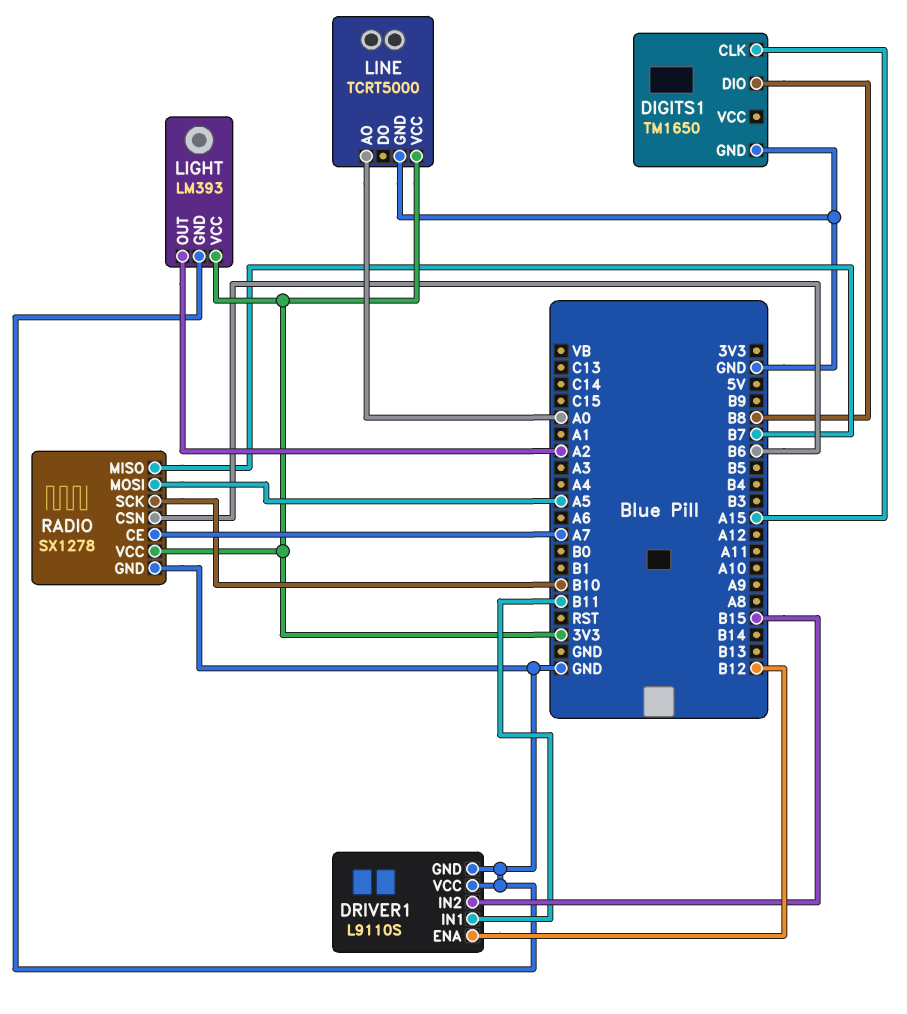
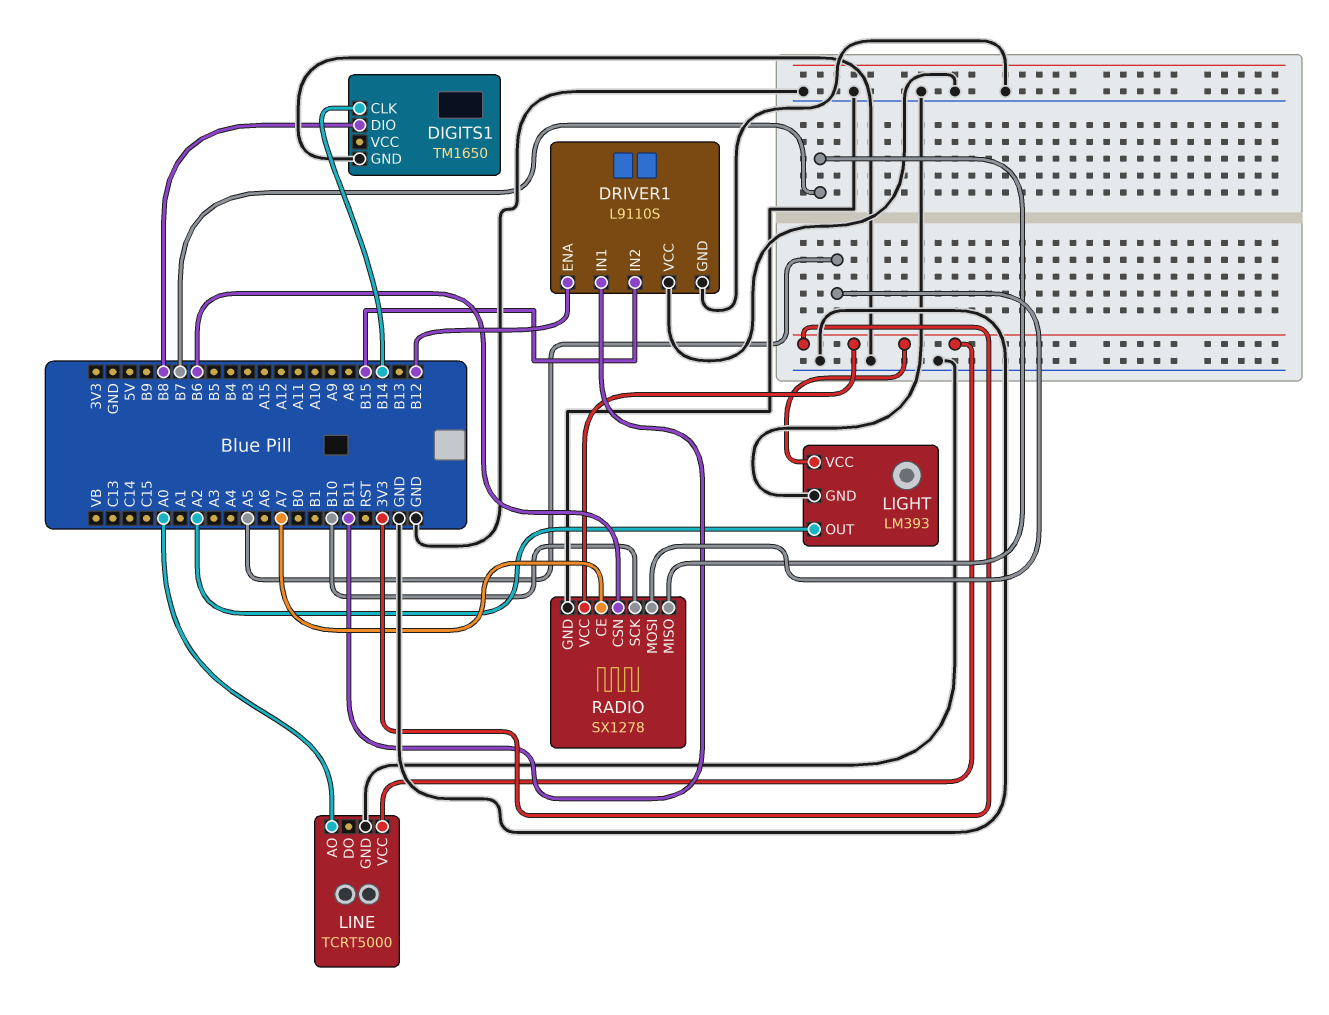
DIGITS1 pin CLK: A15 -> B14

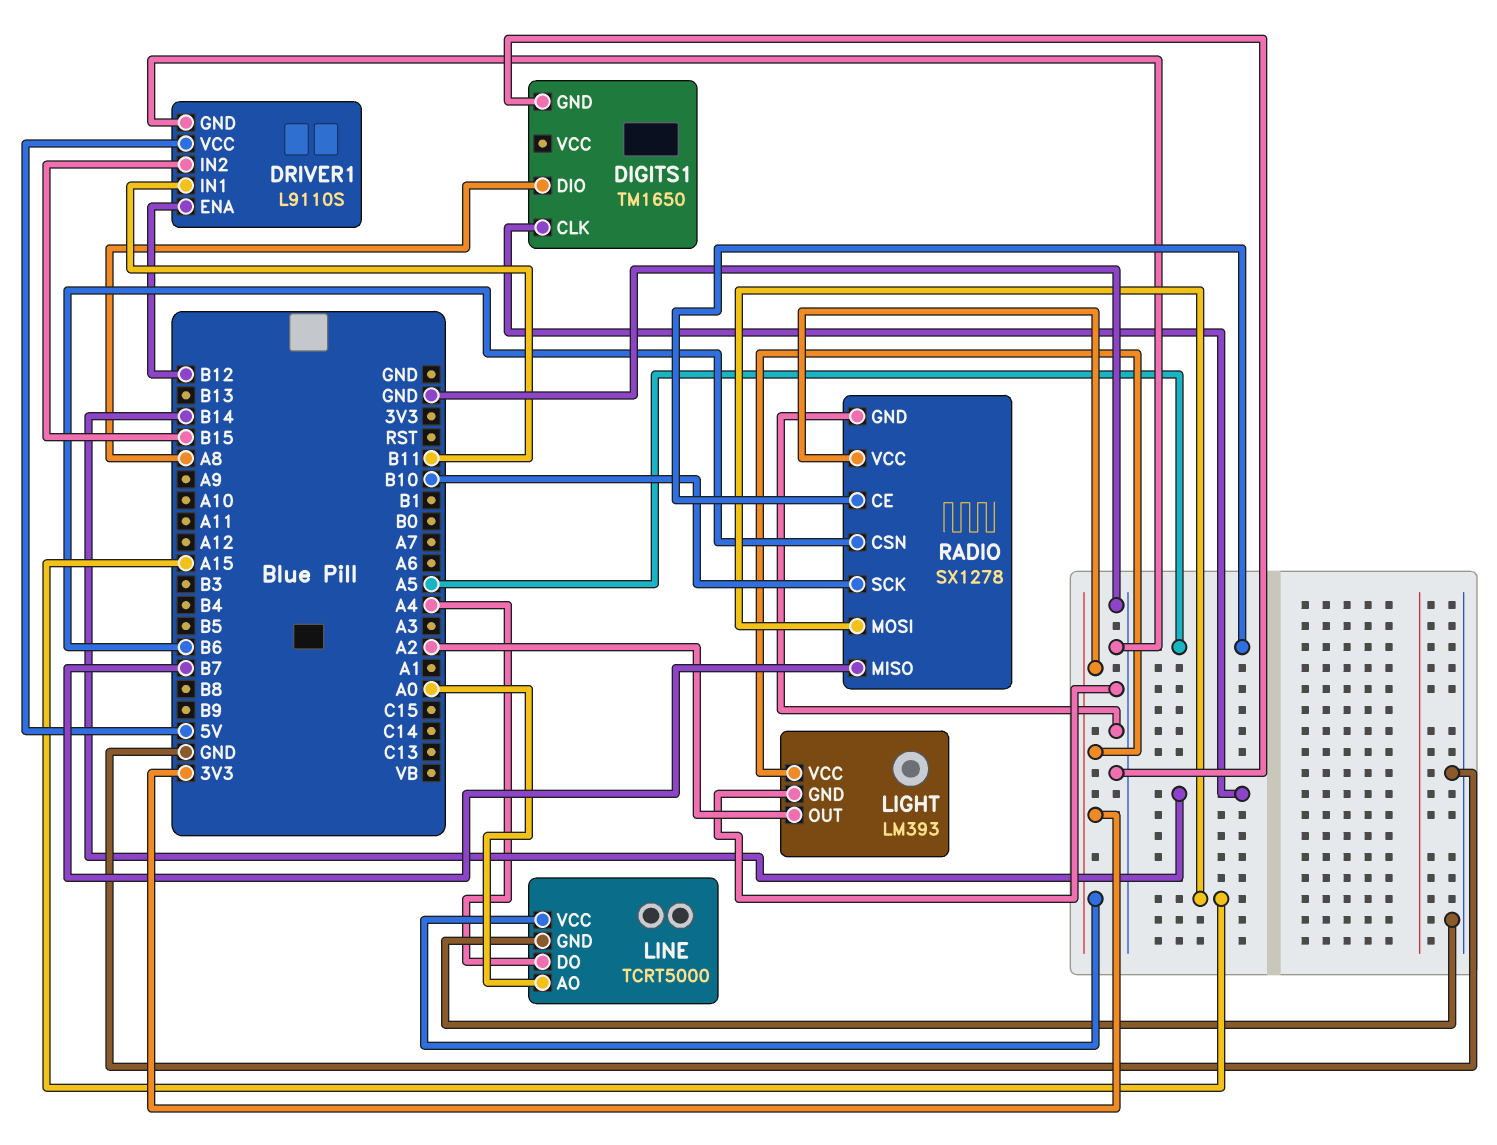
DIGITS1 pin DIO: B8 -> A8
DRIVER1 pin VCC: GND -> 5V
LINE pin DO: none -> A4
RADIO pin CE: A7 -> A5
RADIO pin MOSI: A5 -> A15

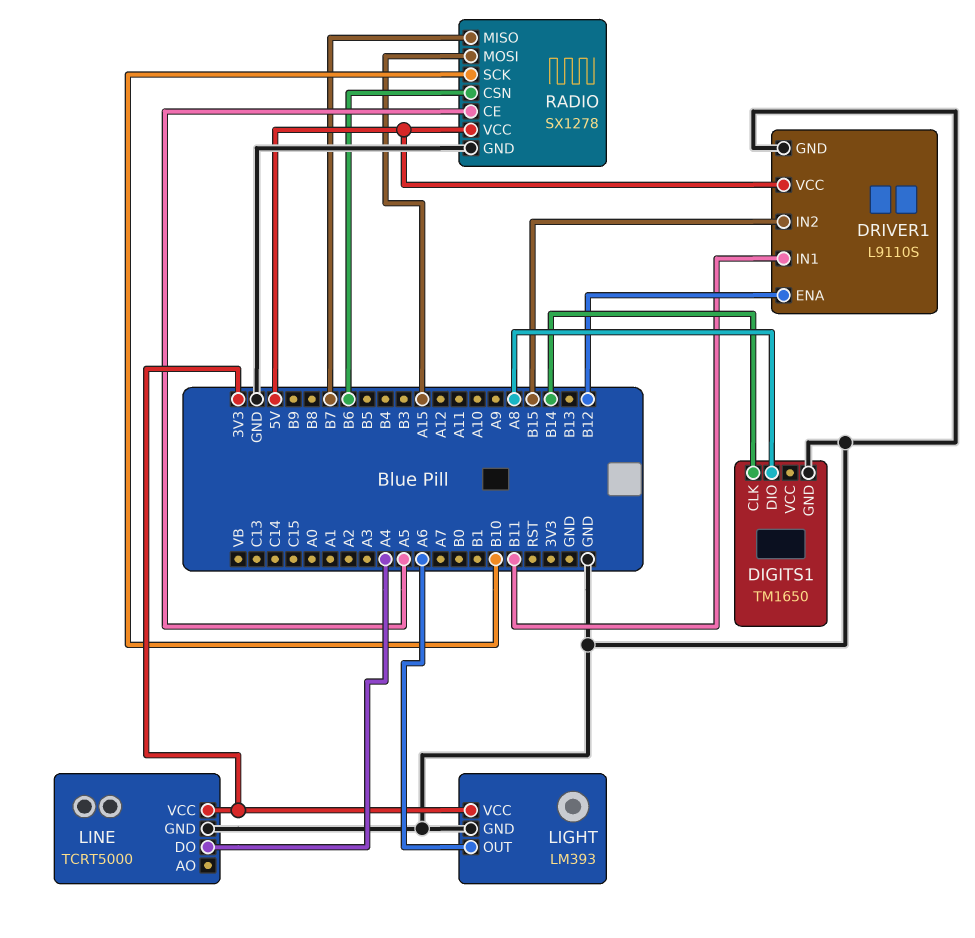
LIGHT pin OUT: A2 -> A6
LINE pin AO: A0 -> none
RADIO pin VCC: 3V3 -> 5V

